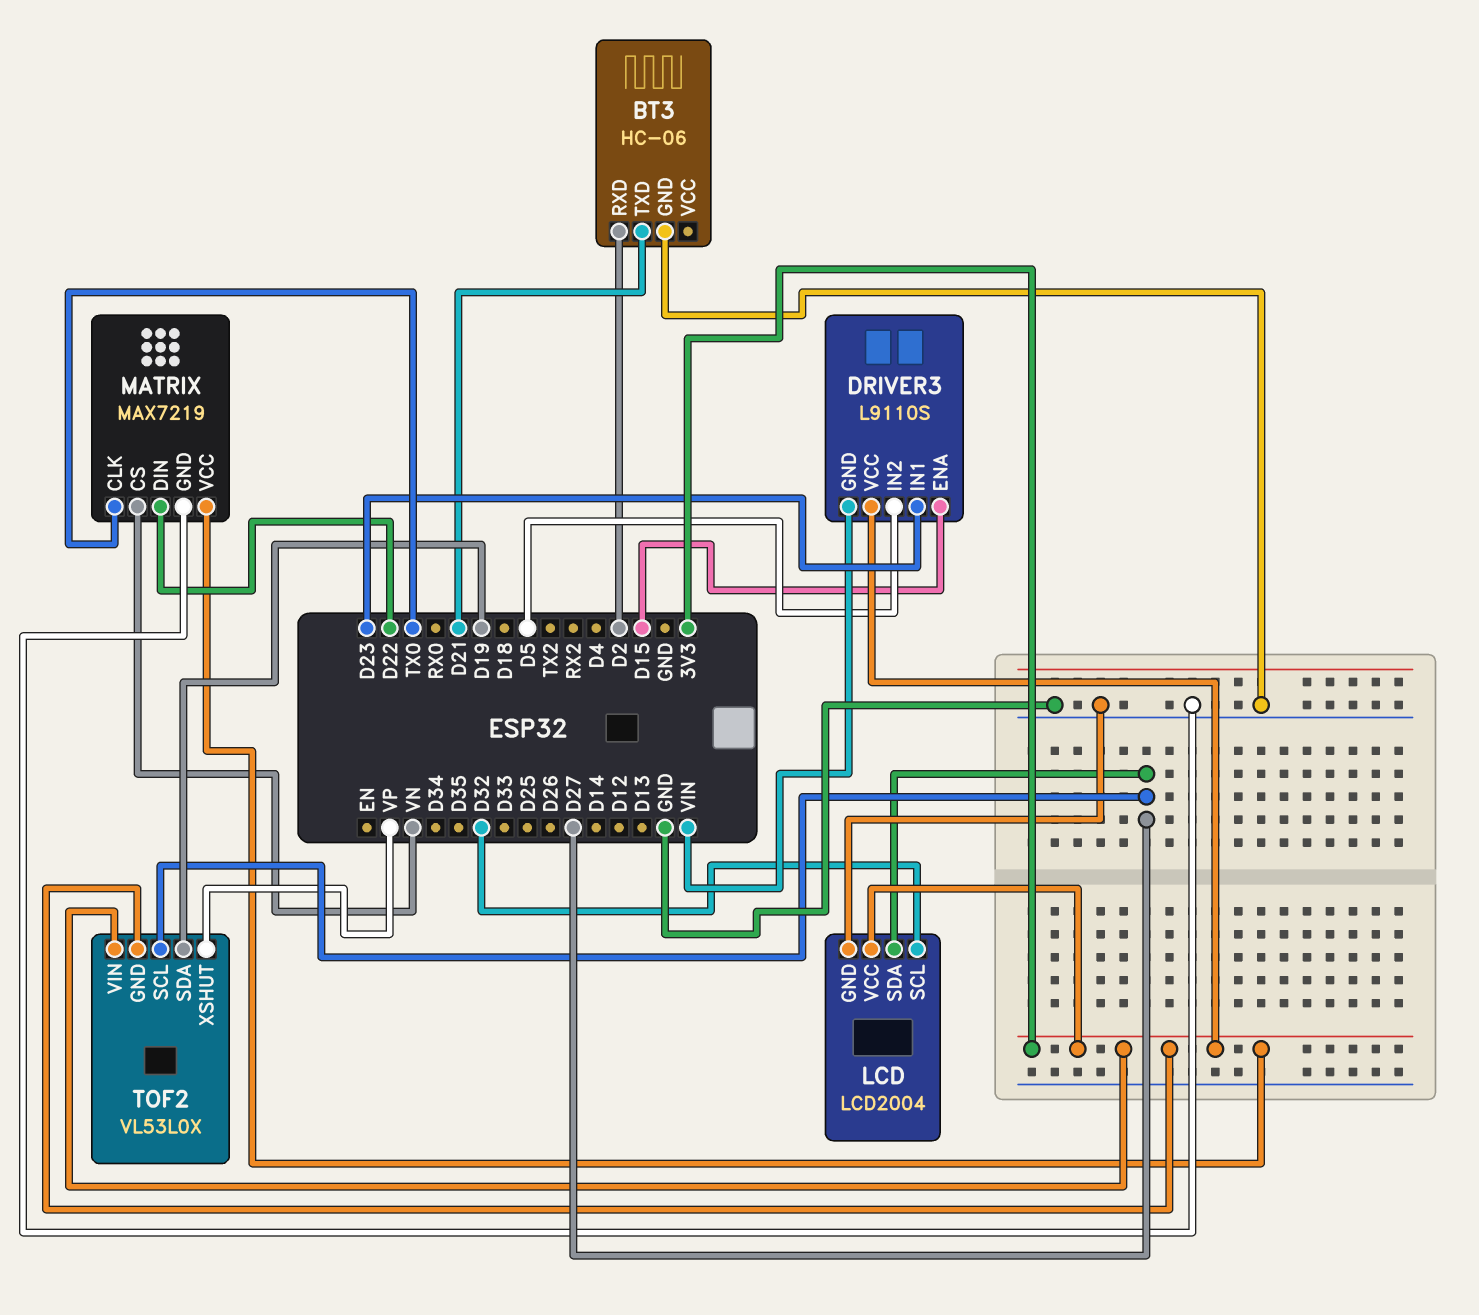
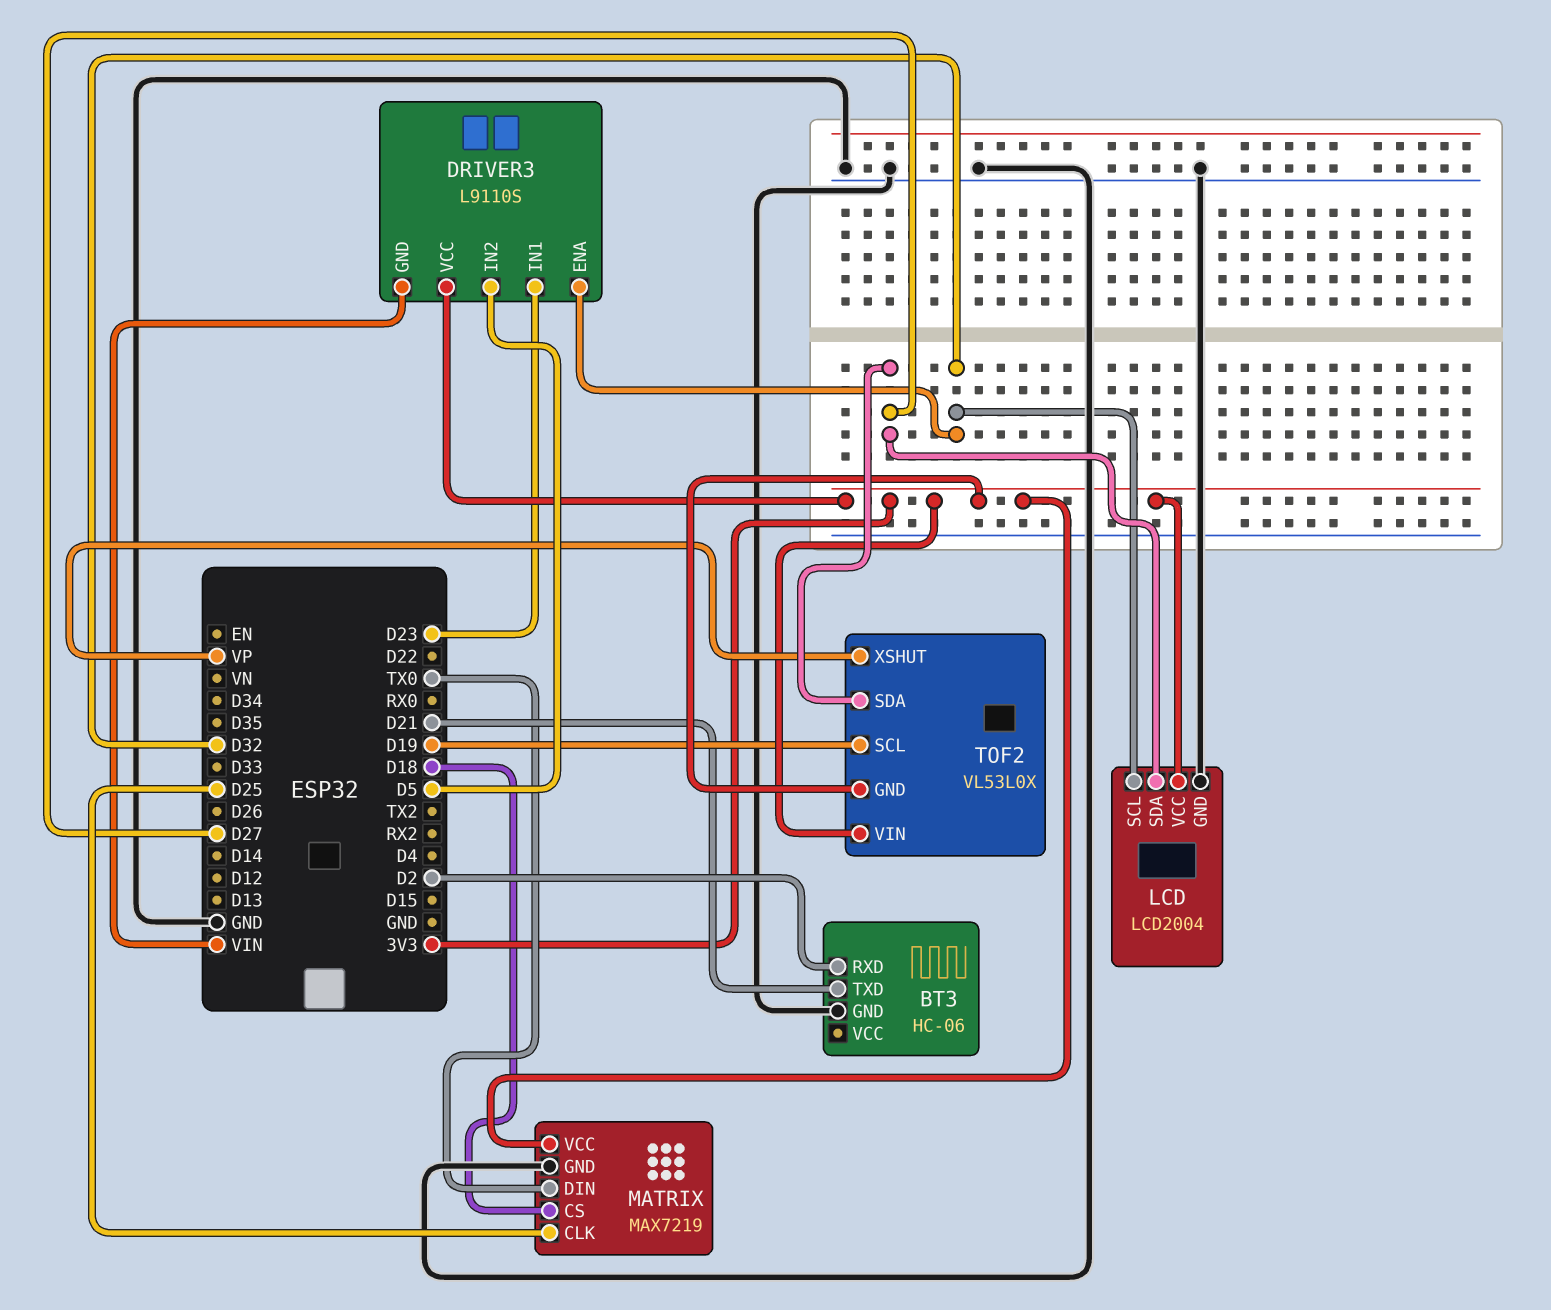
DRIVER3 pin ENA: D15 -> D32
MATRIX pin CLK: TX0 -> D25
MATRIX pin CS: VN -> D18
MATRIX pin DIN: D22 -> TX0
TOF2 pin SCL: D27 -> D19
TOF2 pin SDA: D19 -> D27

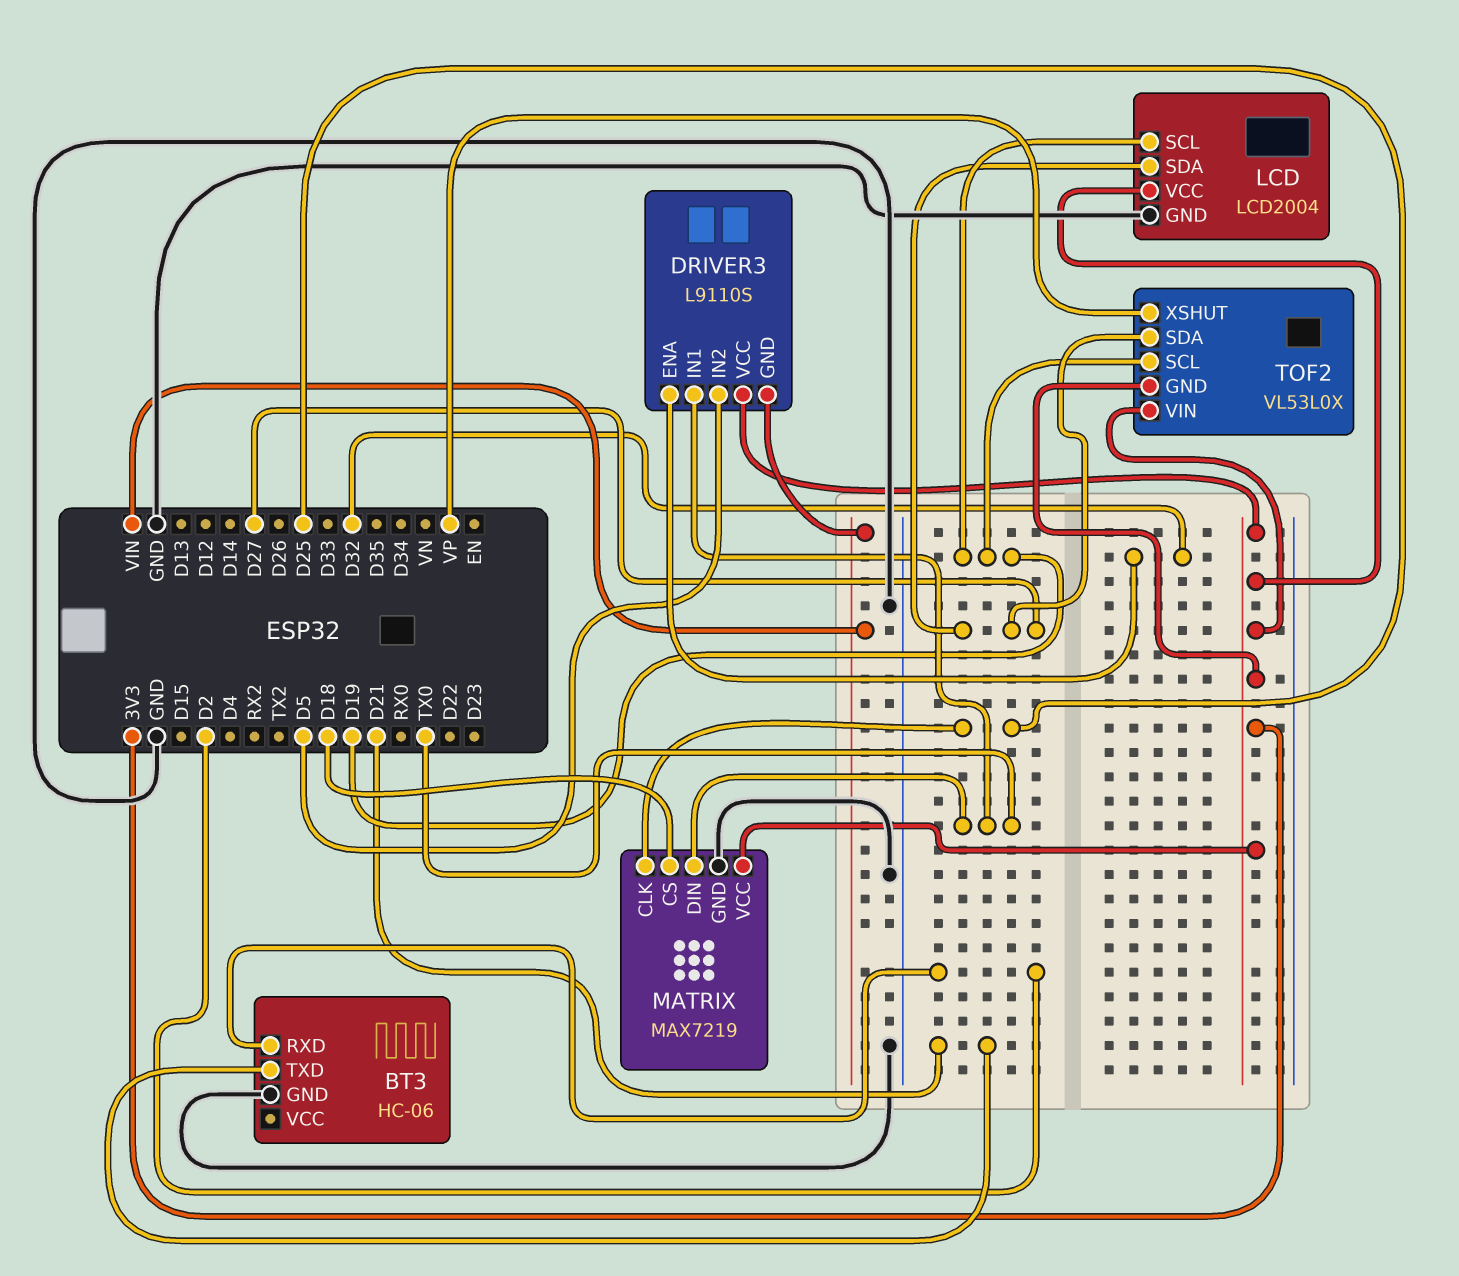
DRIVER3 pin IN1: D23 -> TX0
LCD pin SCL: D32 -> D19

